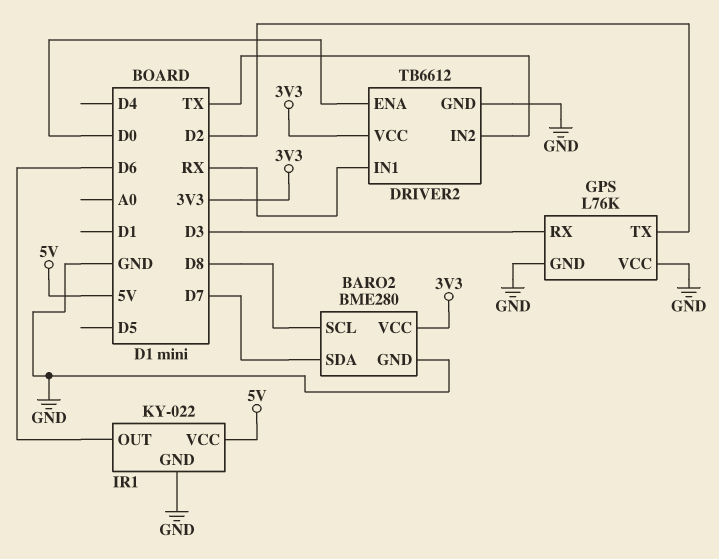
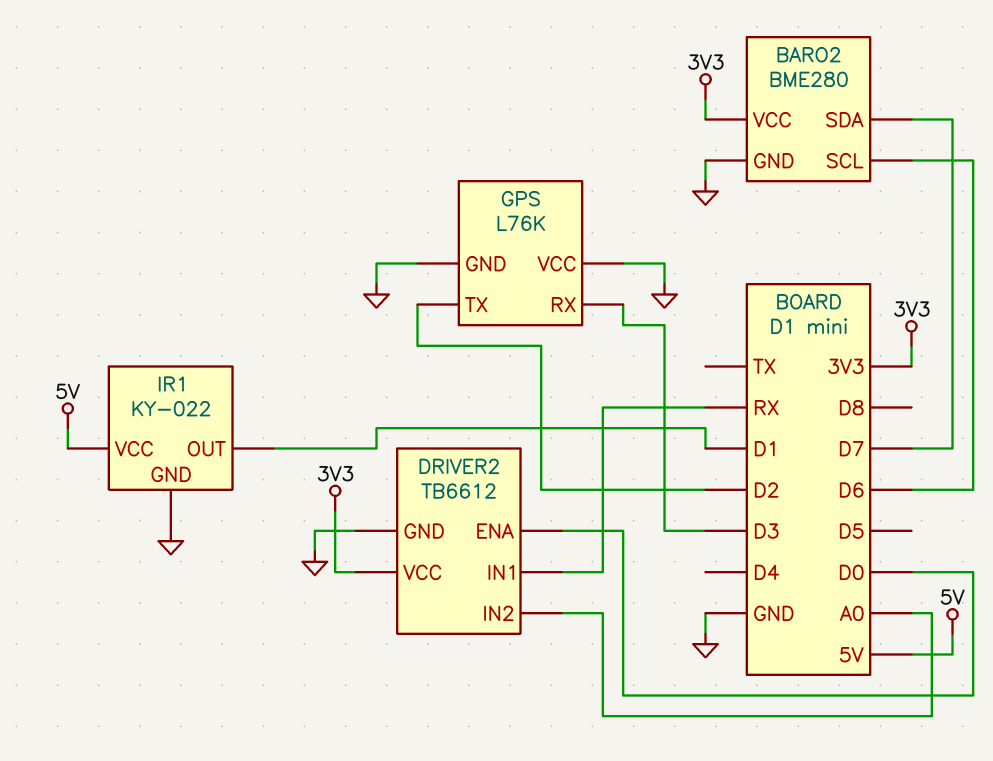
BARO2 pin SCL: D8 -> D6
DRIVER2 pin IN2: TX -> A0
IR1 pin OUT: D6 -> D1

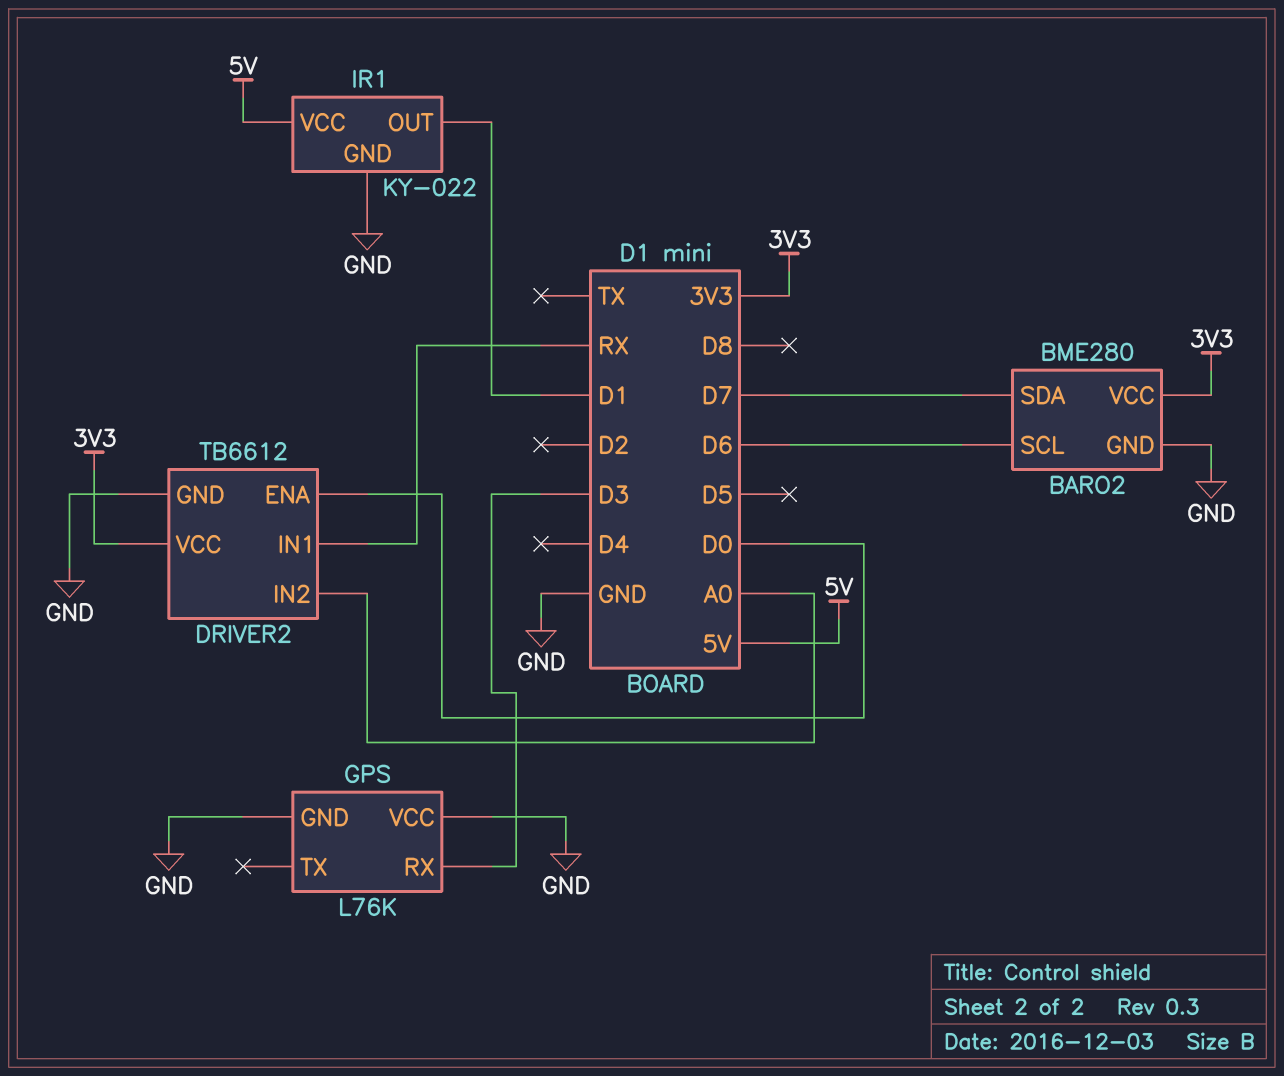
GPS pin TX: D2 -> none

